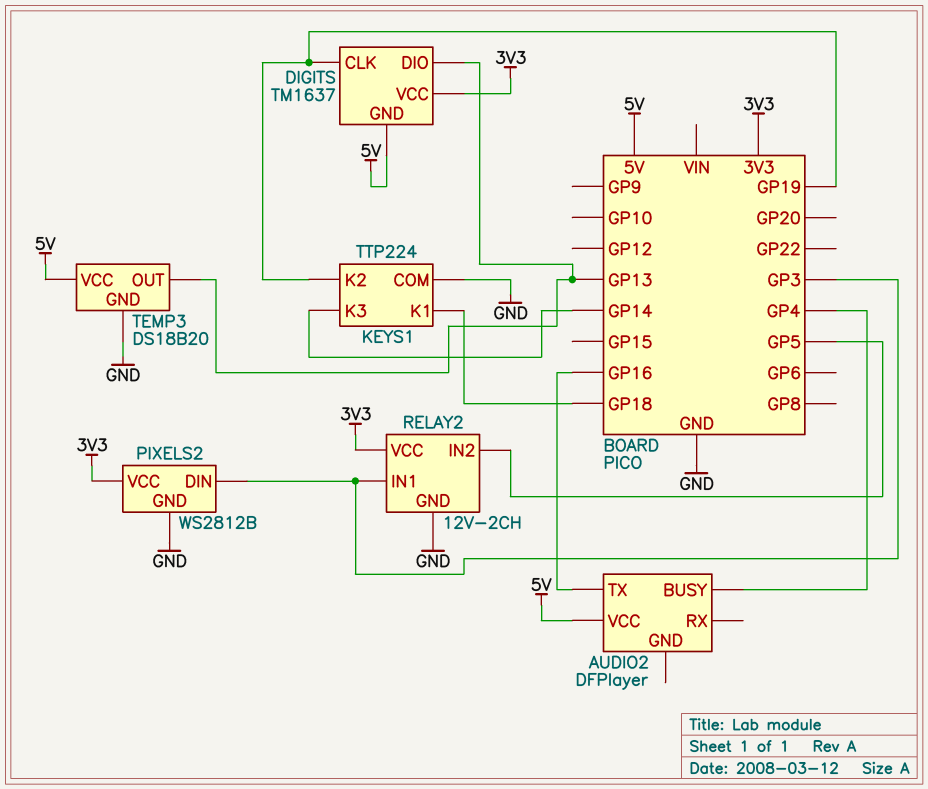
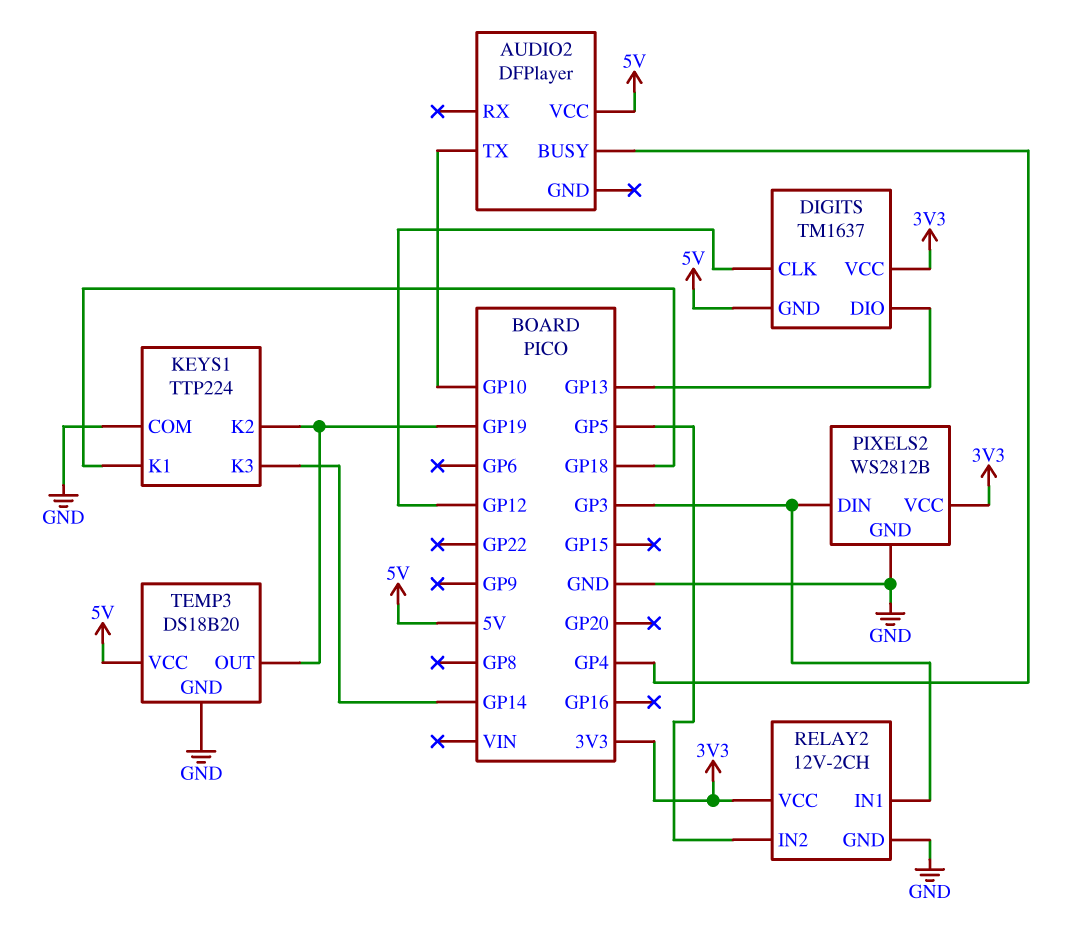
AUDIO2 pin TX: GP16 -> GP10
DIGITS pin CLK: GP19 -> GP12
TEMP3 pin OUT: GP13 -> GP19

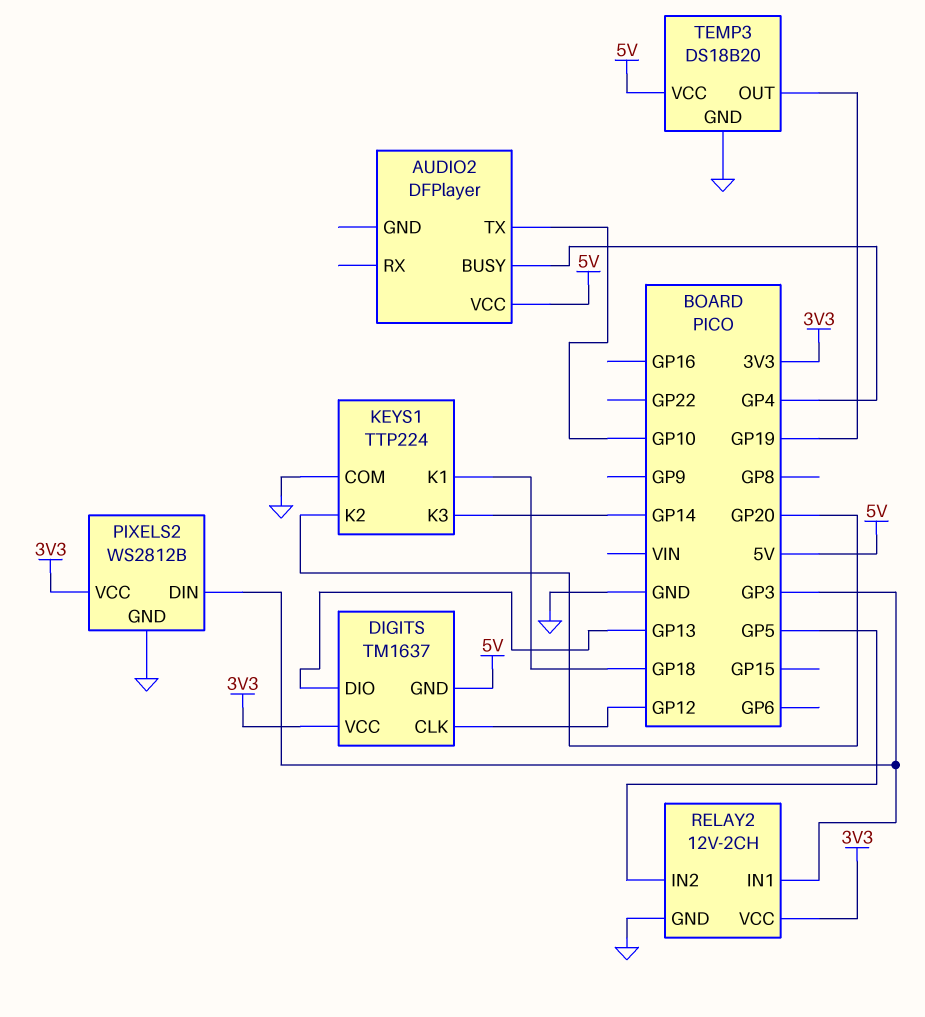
KEYS1 pin K2: GP19 -> GP20

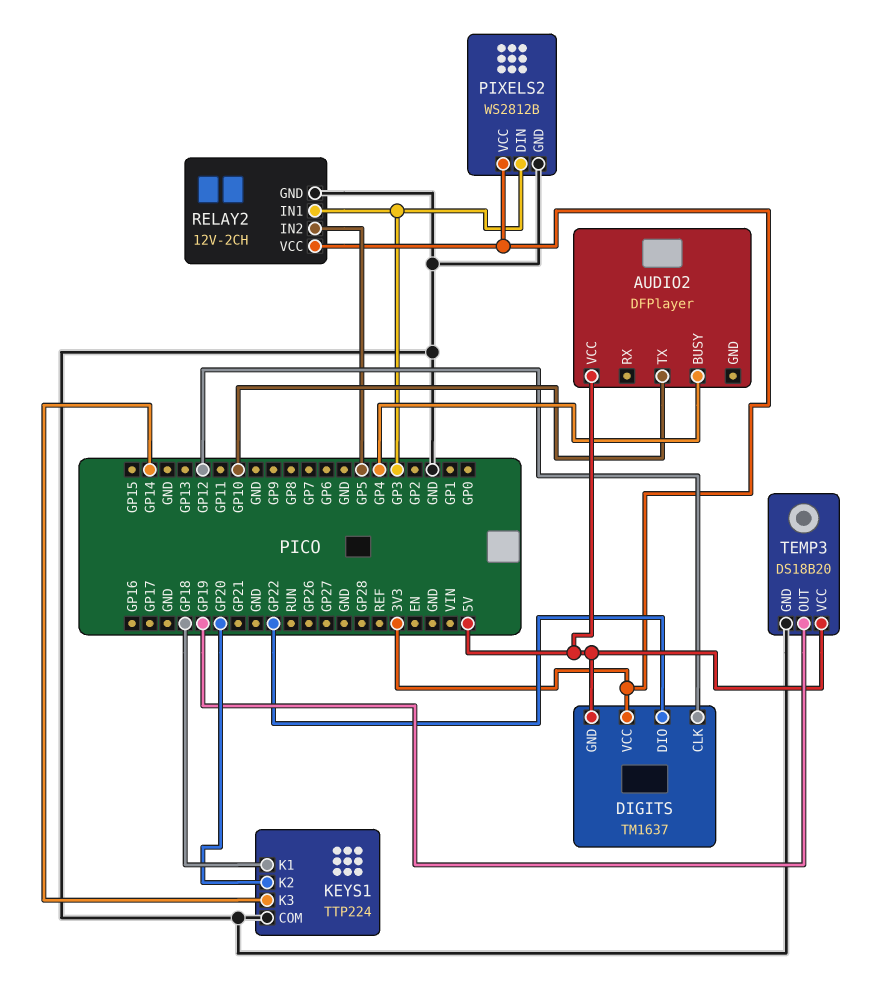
DIGITS pin DIO: GP13 -> GP22

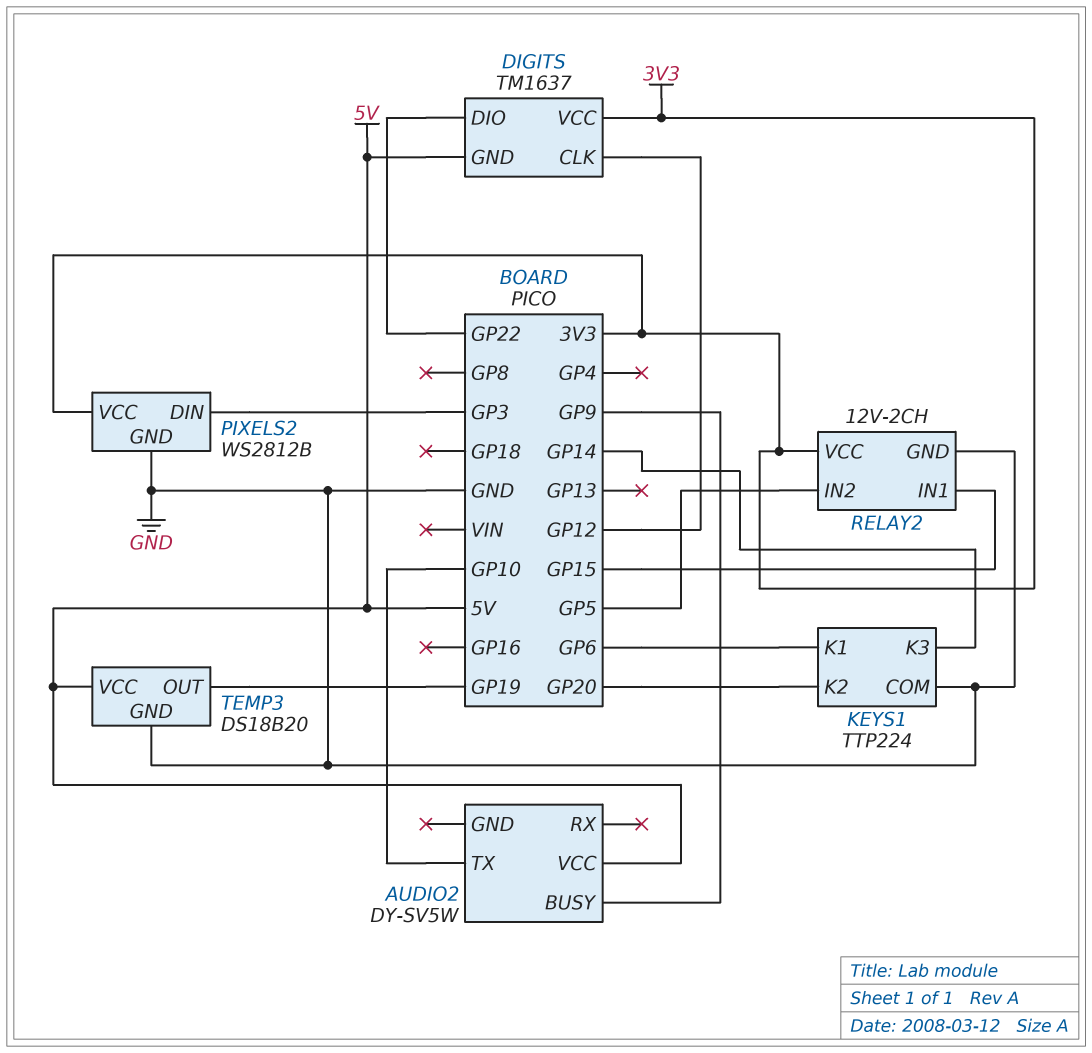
AUDIO2: DFPlayer -> DY-SV5W
AUDIO2 pin BUSY: GP4 -> GP9
KEYS1 pin K1: GP18 -> GP6
RELAY2 pin IN1: GP3 -> GP15

